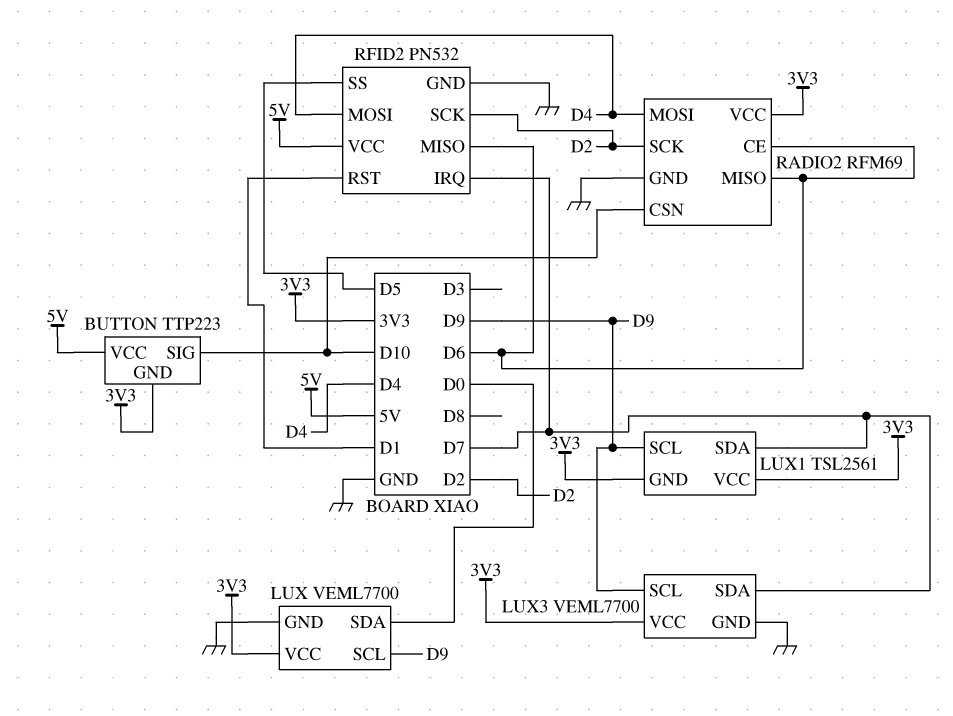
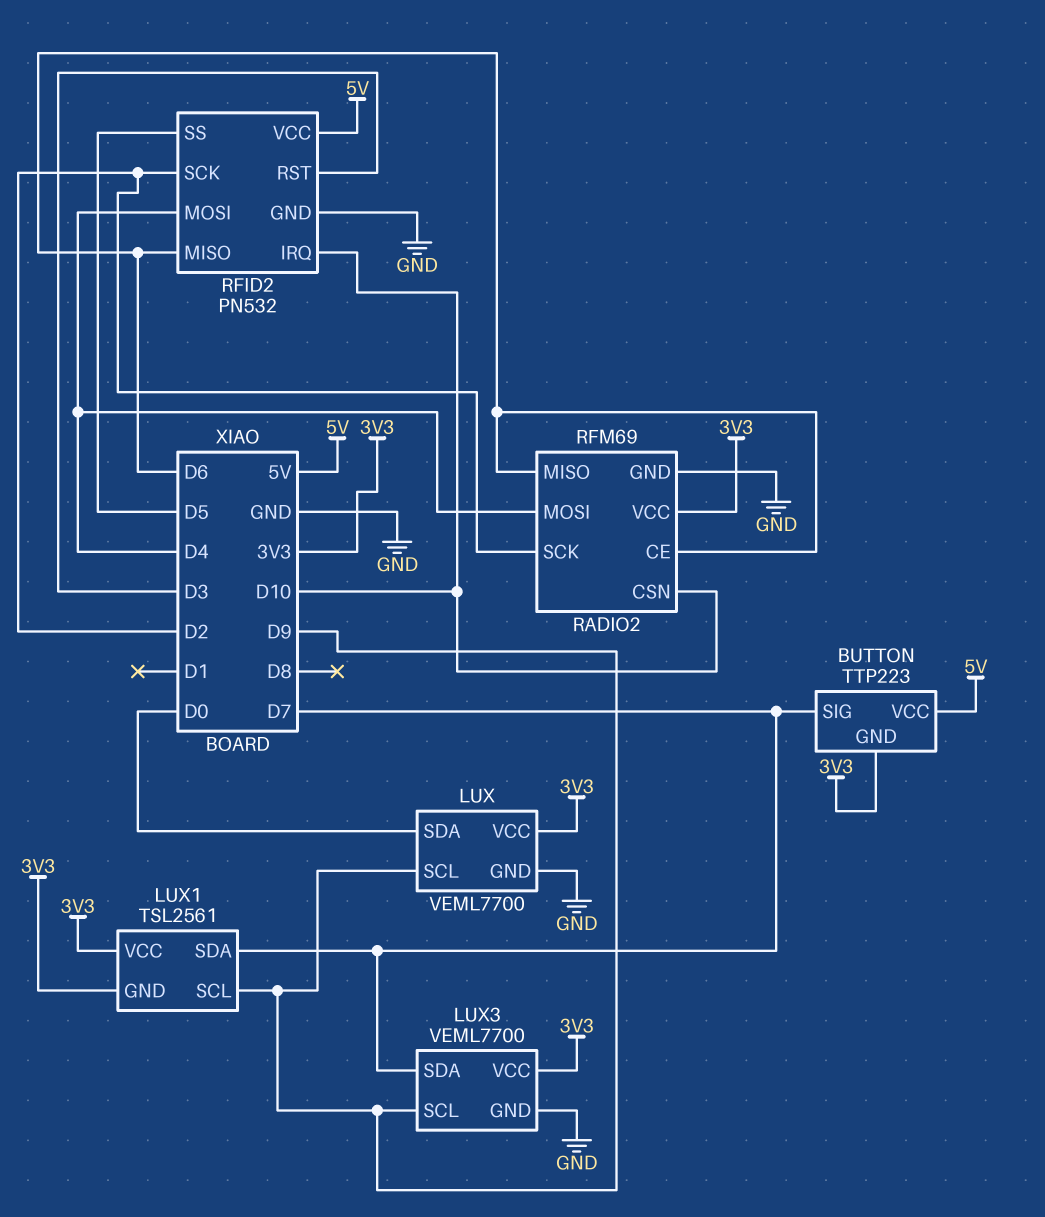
BUTTON pin SIG: D10 -> D7
RFID2 pin IRQ: D7 -> D10
RFID2 pin RST: D1 -> D3

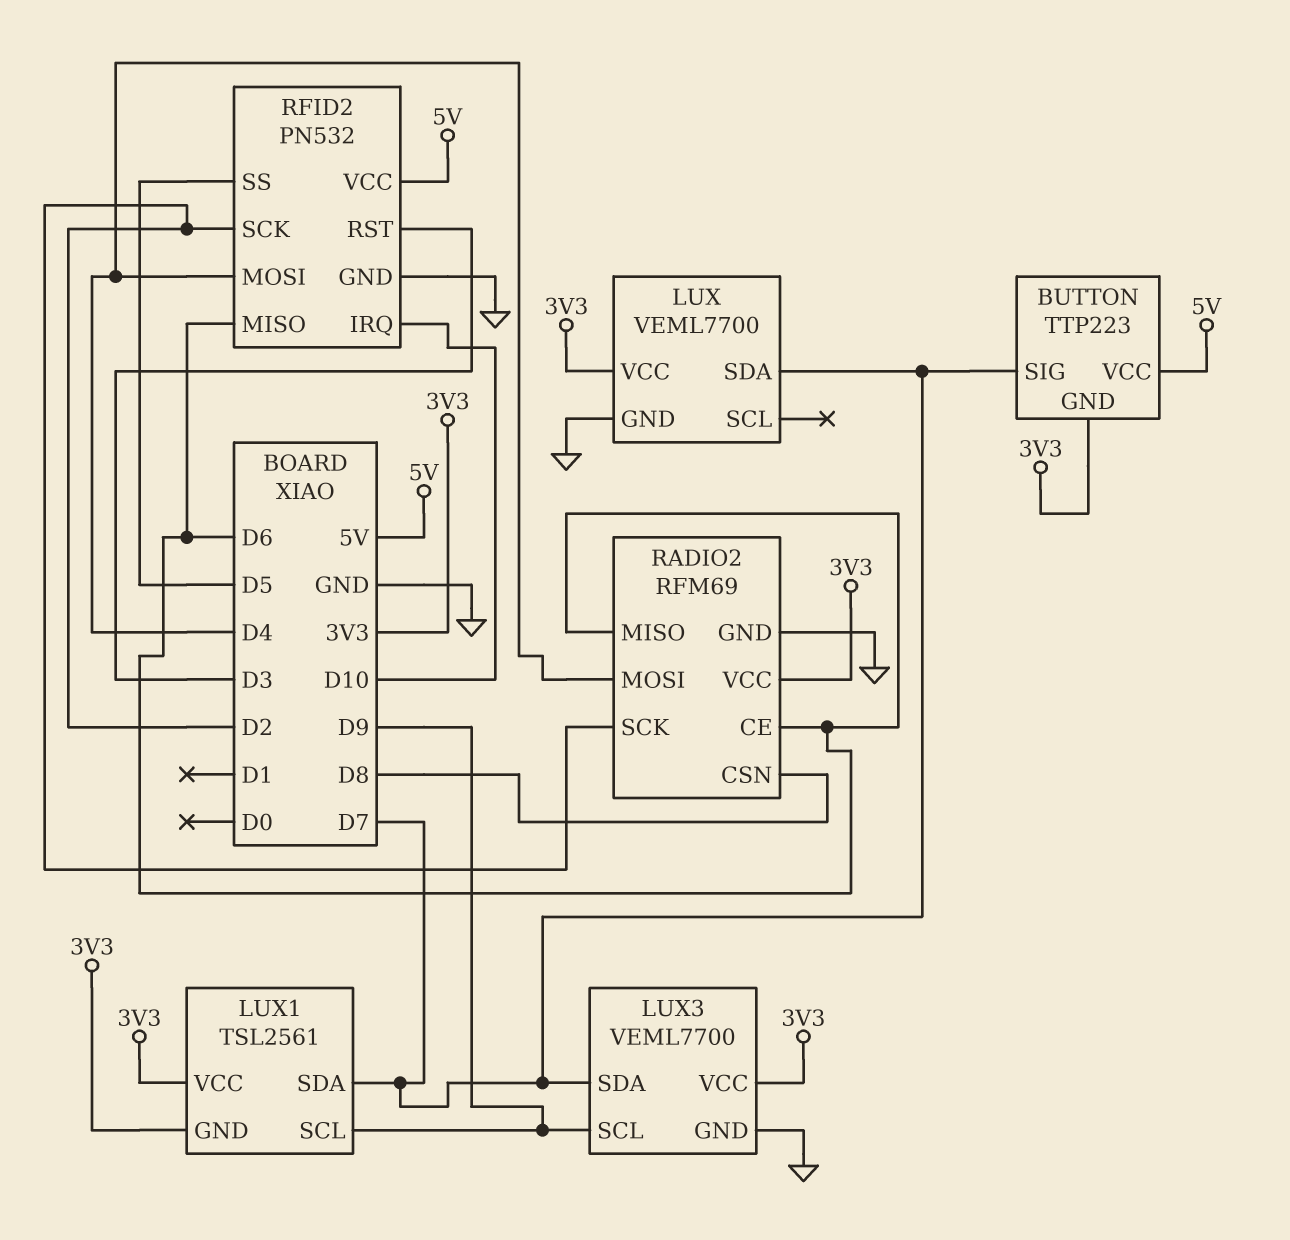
LUX pin SCL: D9 -> none
LUX pin SDA: D0 -> D7
RADIO2 pin CSN: D10 -> D8

